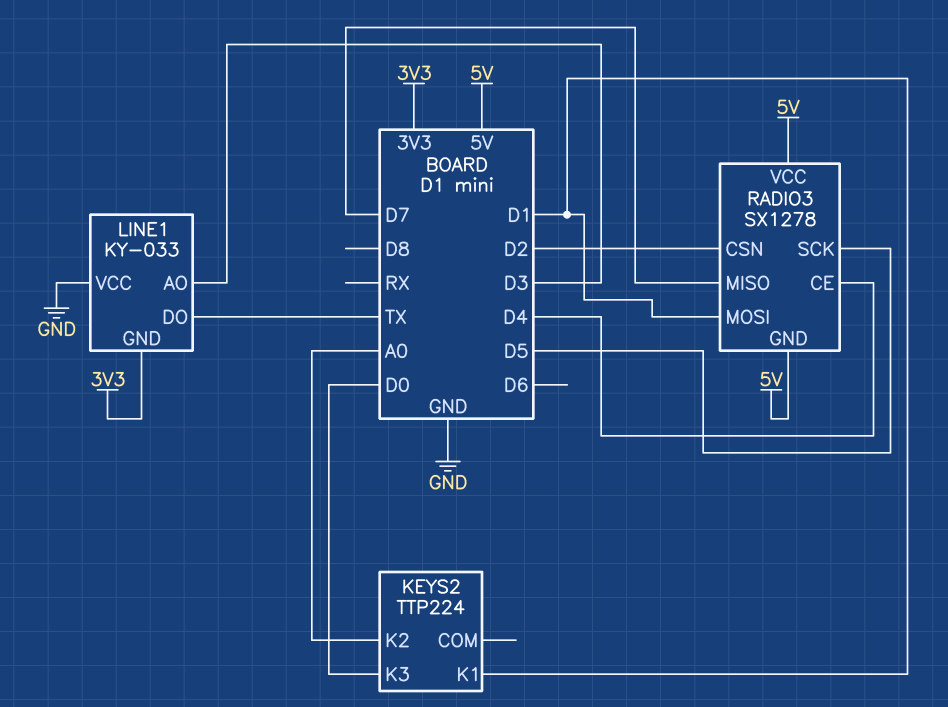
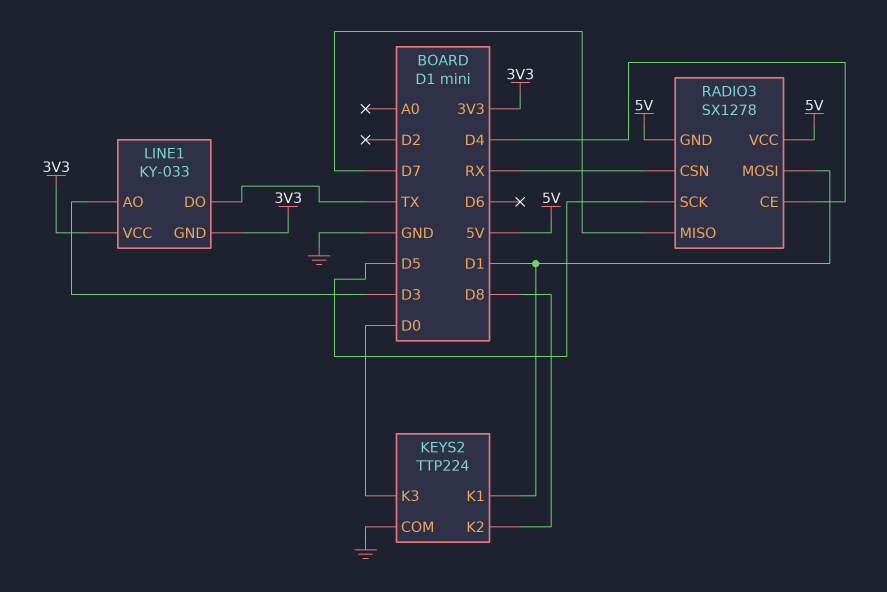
KEYS2 pin COM: none -> GND
KEYS2 pin K2: A0 -> D8
LINE1 pin VCC: GND -> 3V3
RADIO3 pin CSN: D2 -> RX

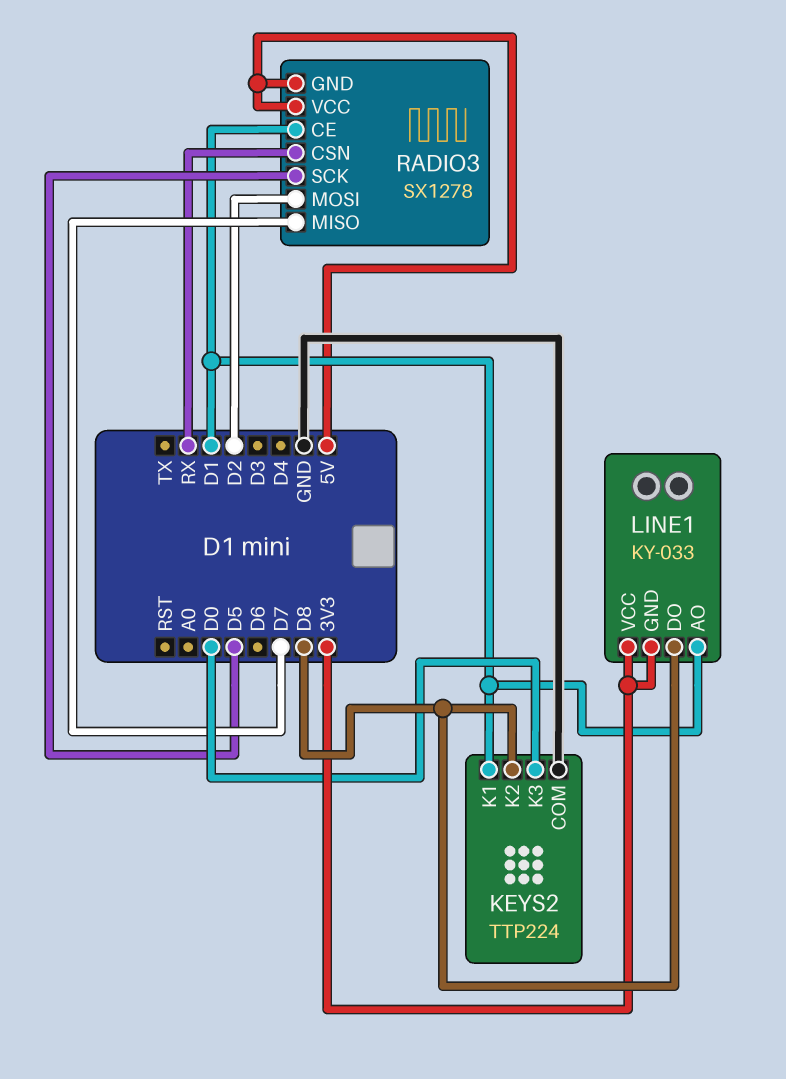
LINE1 pin AO: D3 -> D1
LINE1 pin DO: TX -> D8
RADIO3 pin CE: D4 -> D1
RADIO3 pin MOSI: D1 -> D2

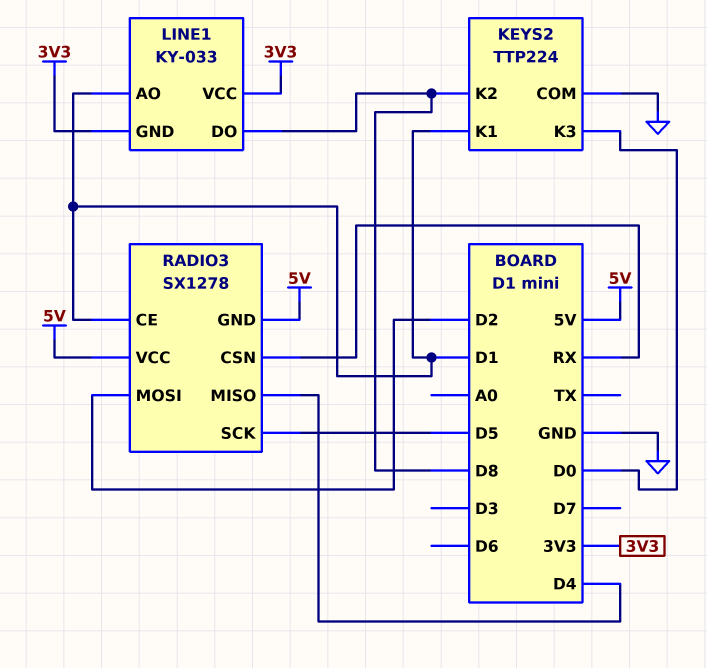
RADIO3 pin MISO: D7 -> D4

